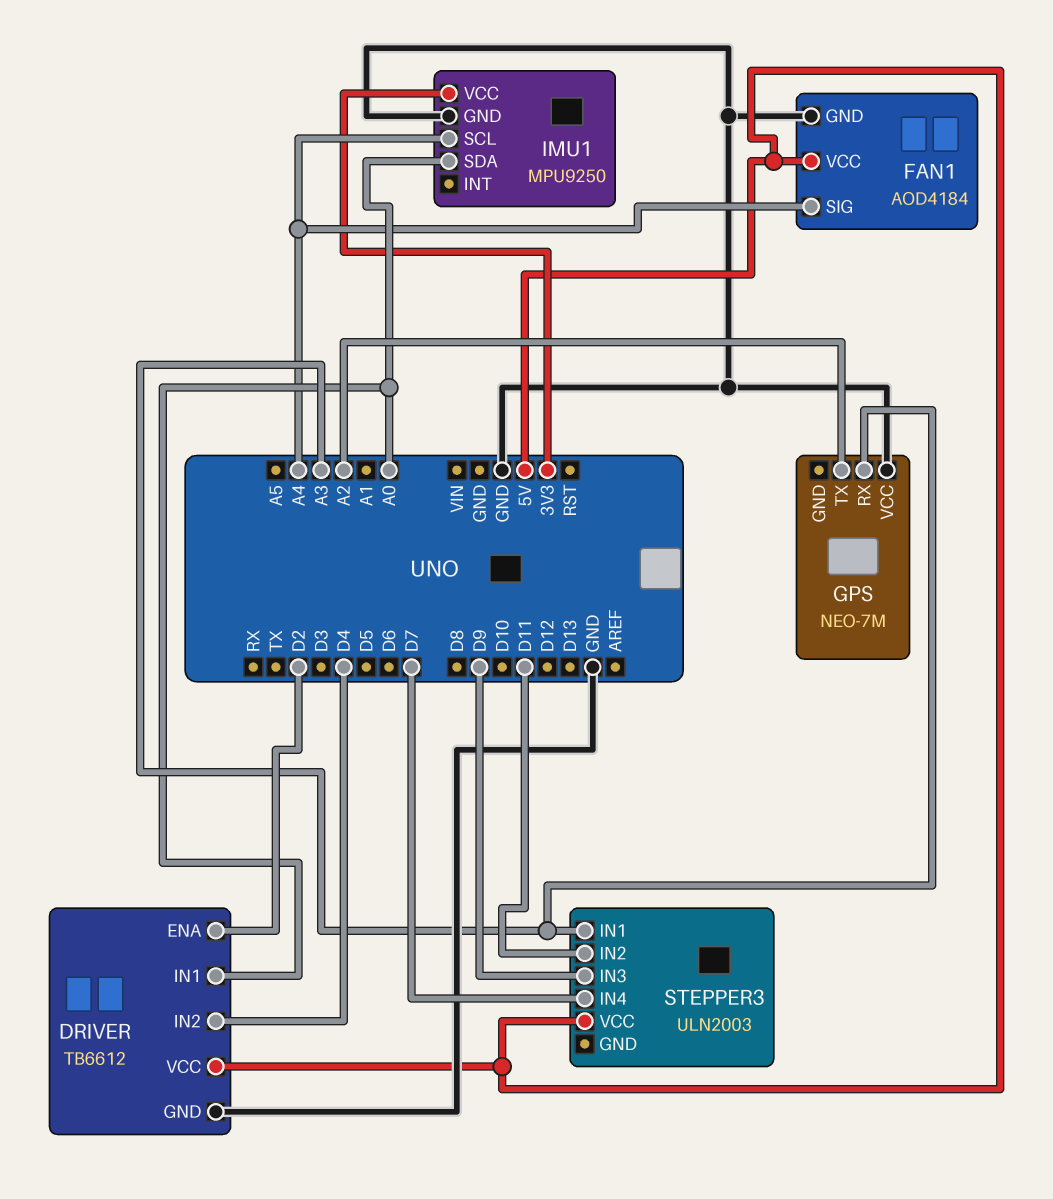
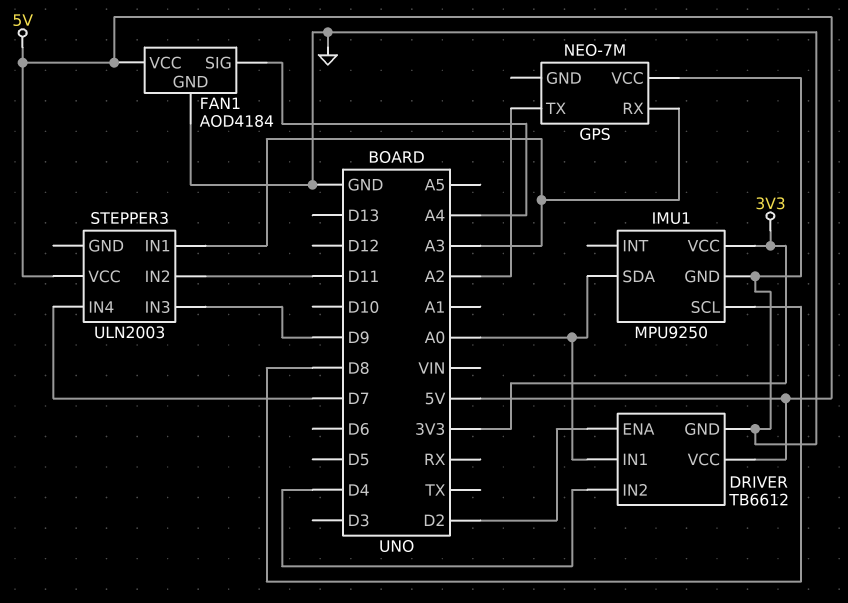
IMU1 pin SCL: A4 -> D8

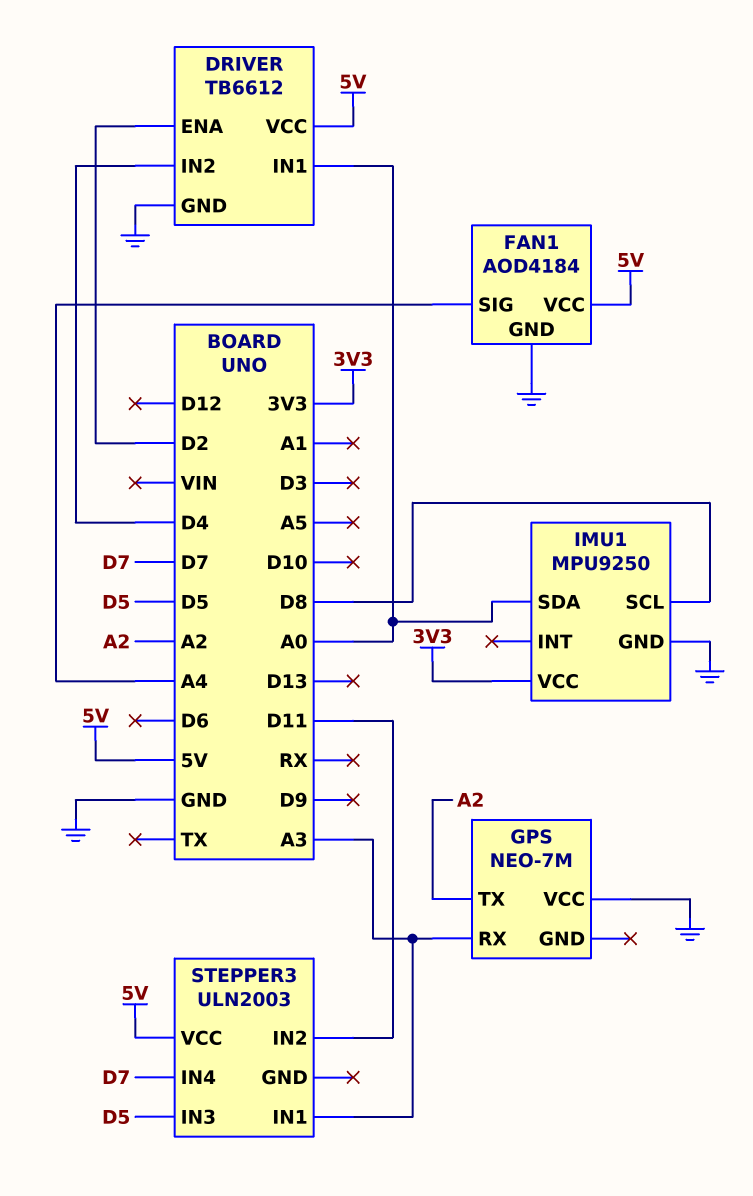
STEPPER3 pin IN3: D9 -> D5

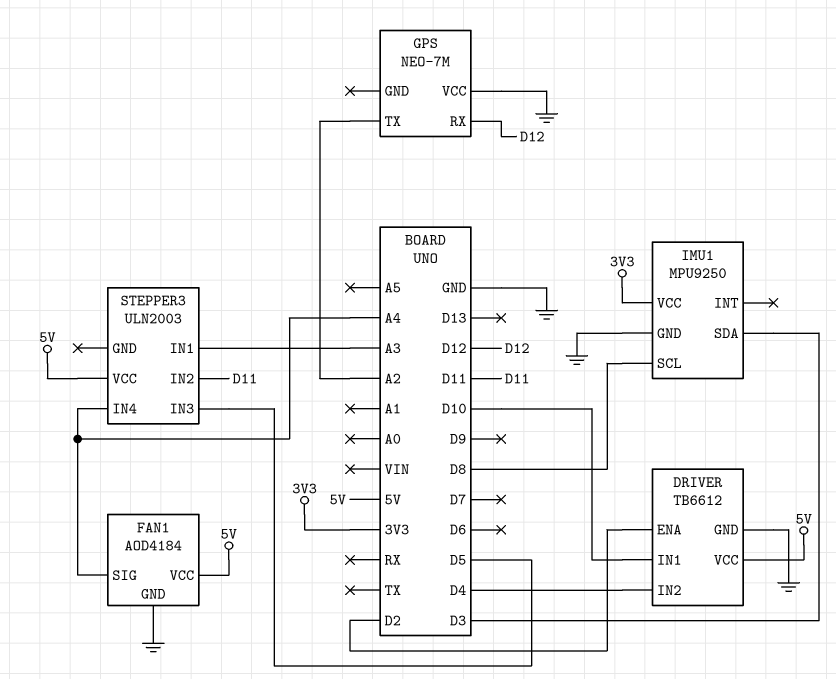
DRIVER pin IN1: A0 -> D10
GPS pin RX: A3 -> D12
IMU1 pin SDA: A0 -> D3
STEPPER3 pin IN4: D7 -> A4

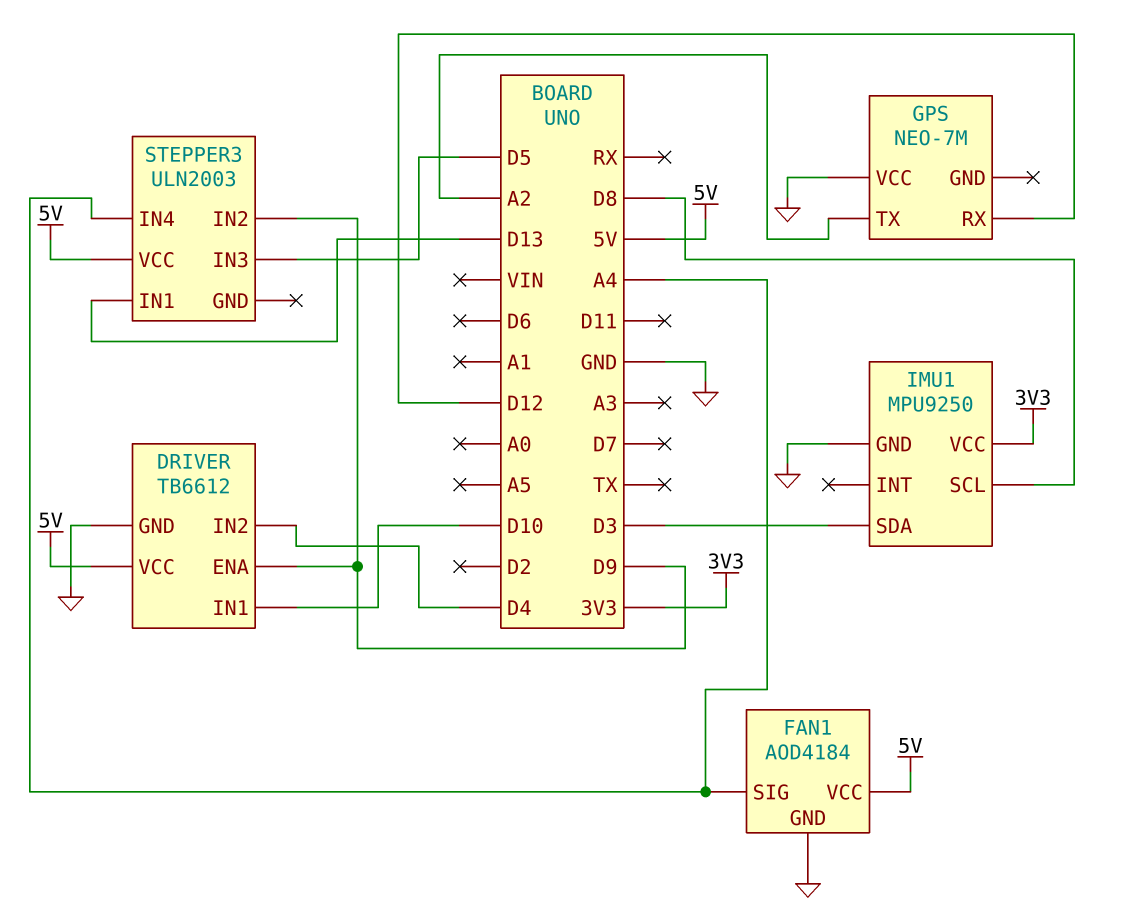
DRIVER pin ENA: D2 -> D9
STEPPER3 pin IN1: A3 -> D13
STEPPER3 pin IN2: D11 -> D9

